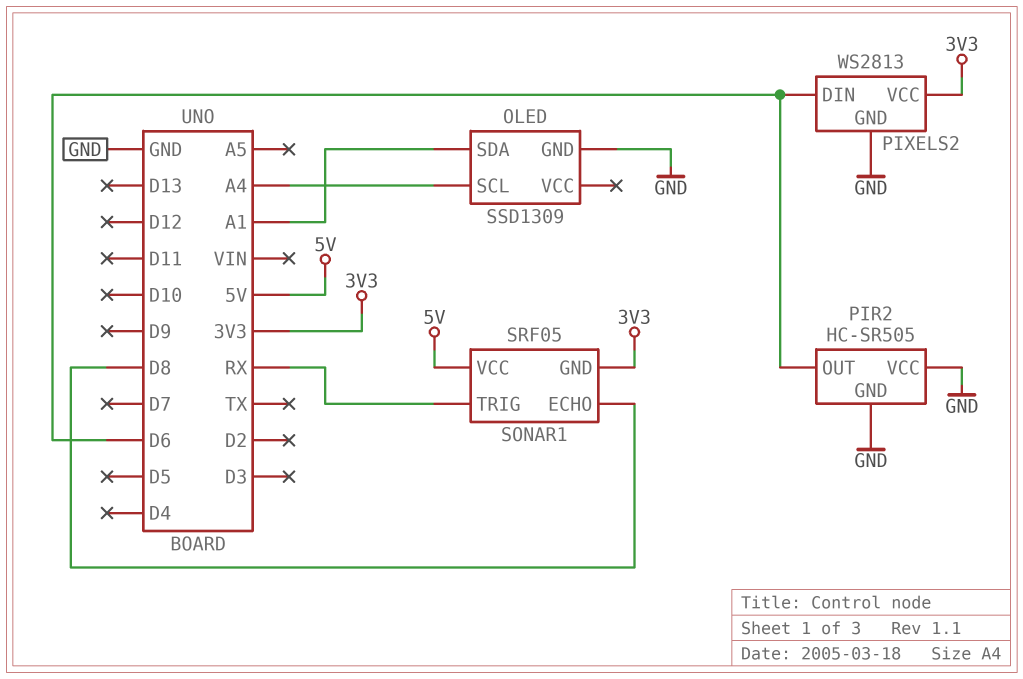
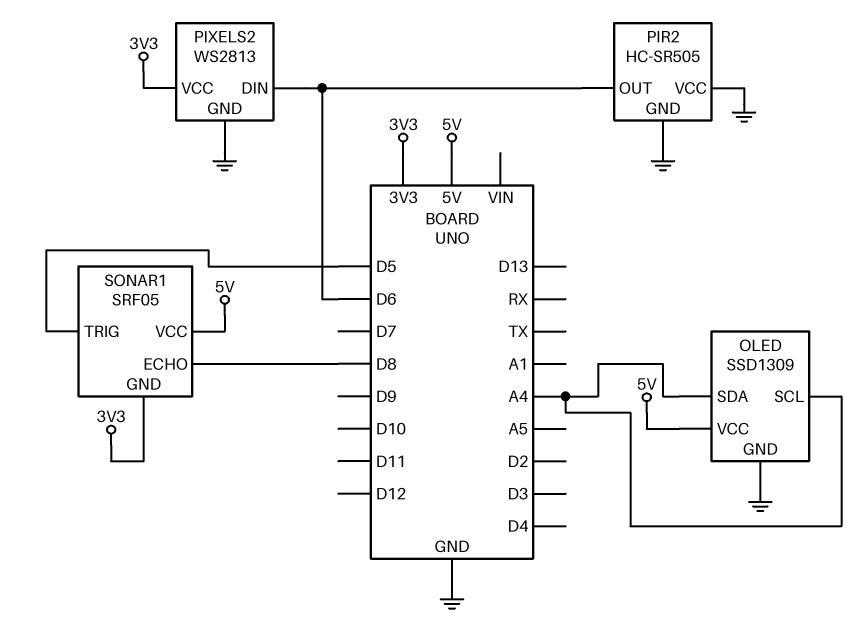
OLED pin SDA: A1 -> A4
OLED pin VCC: none -> 5V
SONAR1 pin TRIG: RX -> D5

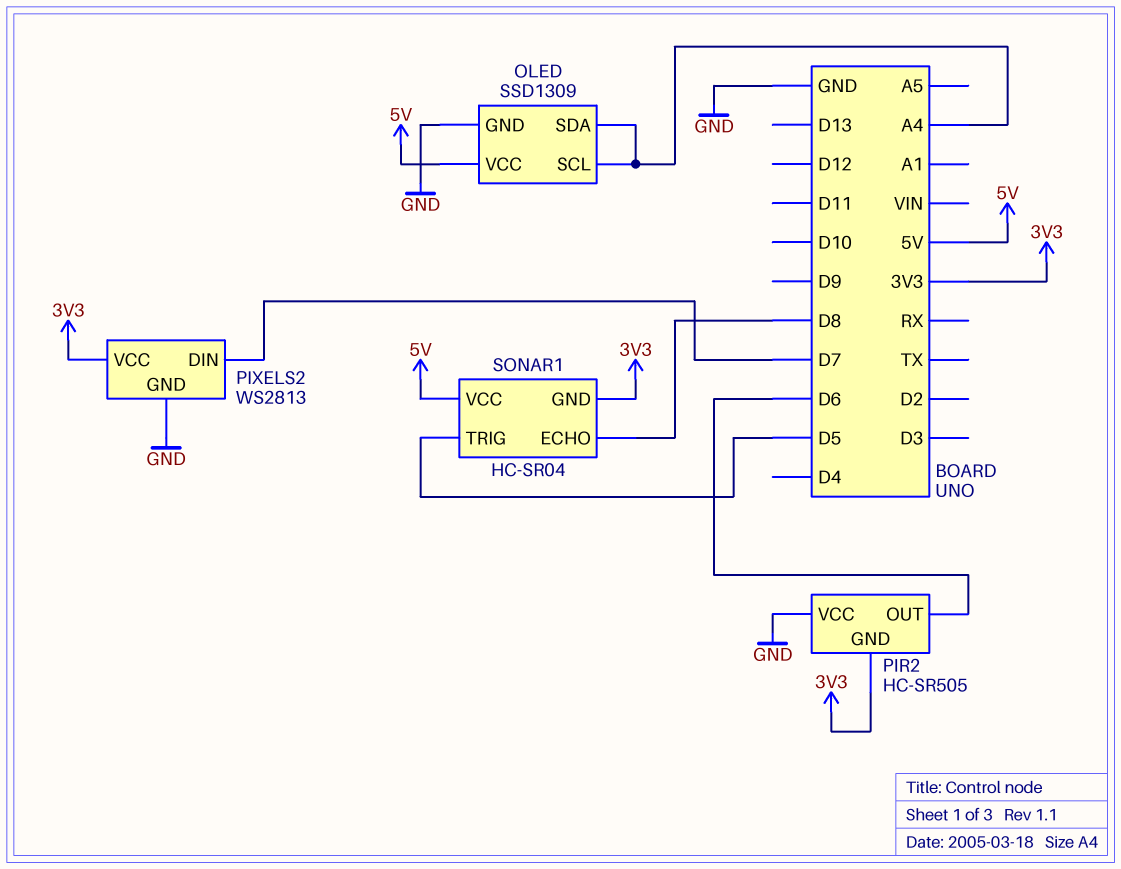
PIR2 pin GND: GND -> 3V3
PIXELS2 pin DIN: D6 -> D7
SONAR1: SRF05 -> HC-SR04

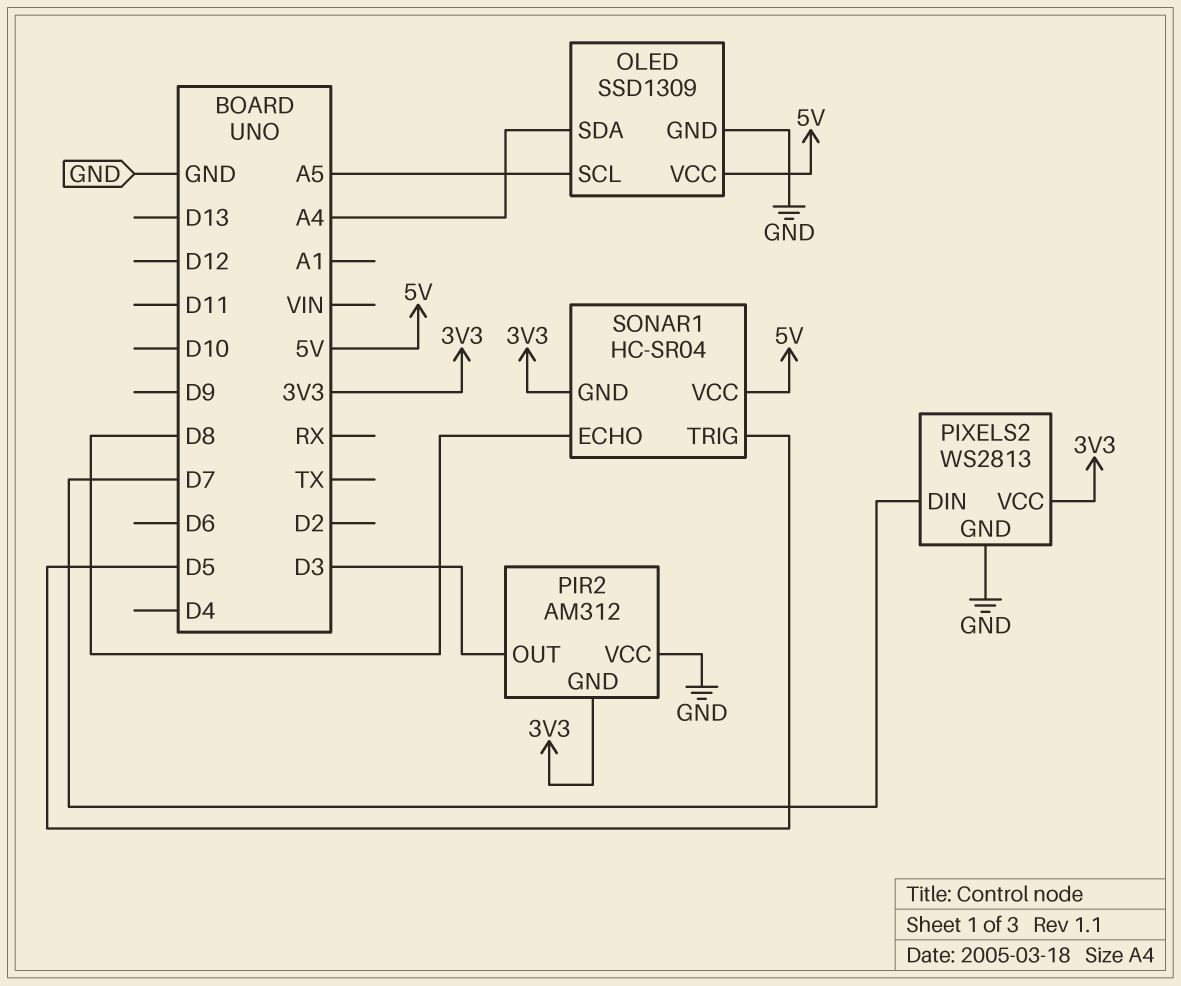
OLED pin SCL: A4 -> A5
PIR2: HC-SR505 -> AM312
PIR2 pin OUT: D6 -> D3

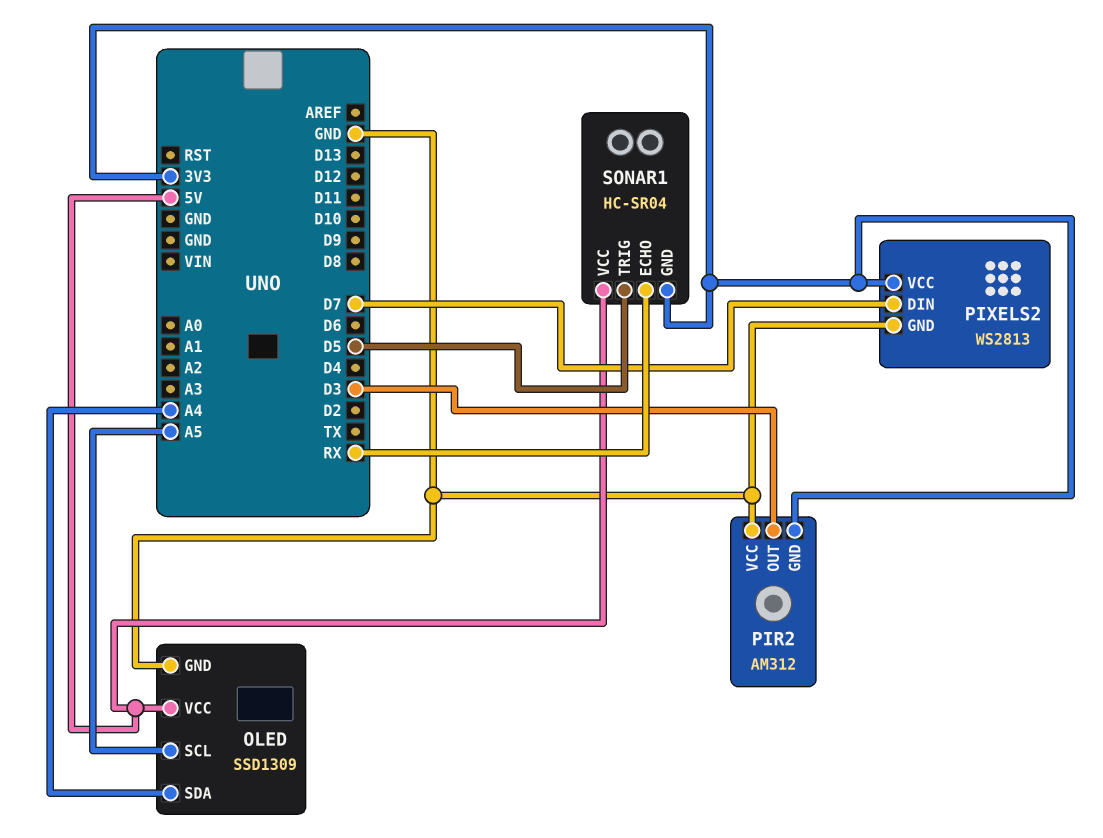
SONAR1 pin ECHO: D8 -> RX

